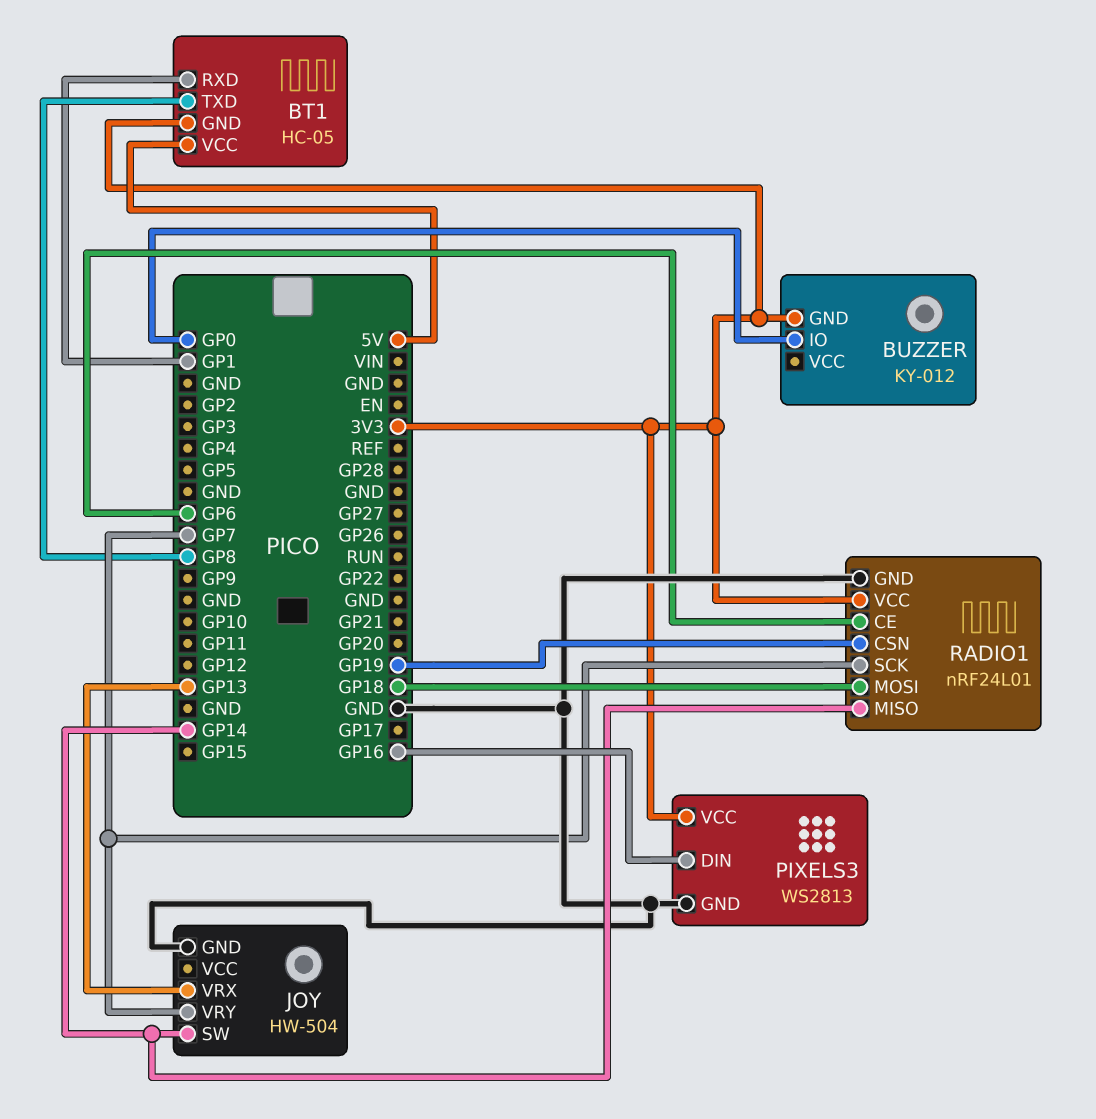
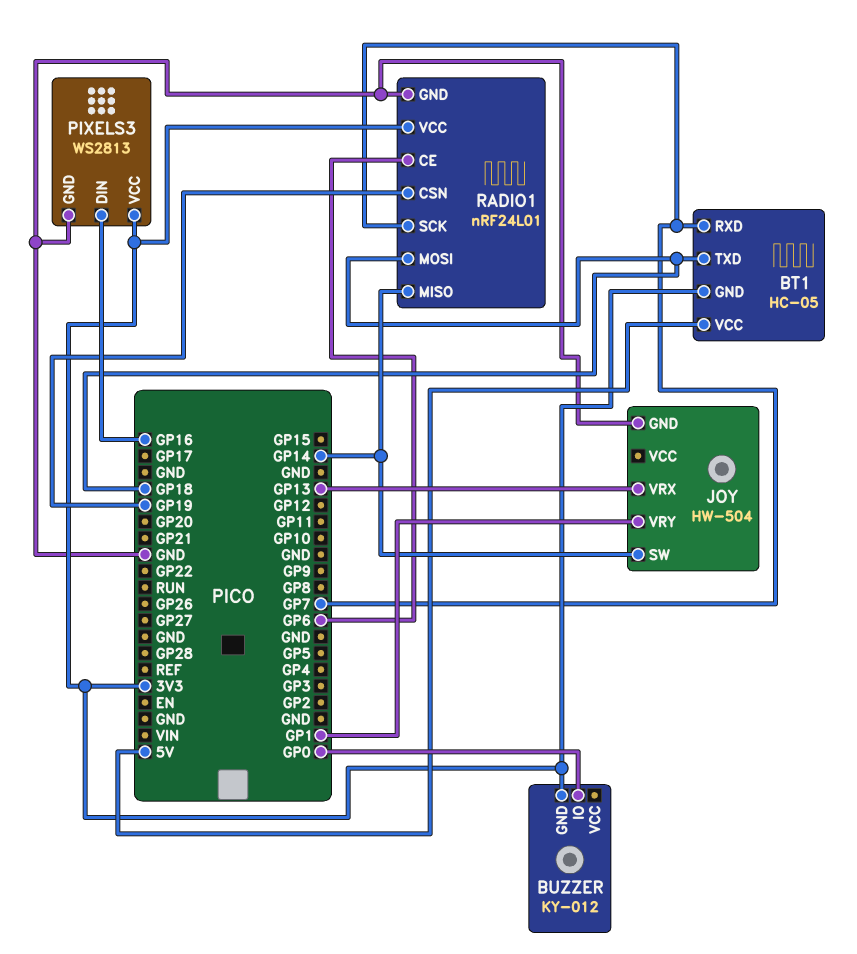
BT1 pin RXD: GP1 -> GP7
BT1 pin TXD: GP8 -> GP18
JOY pin VRY: GP7 -> GP1

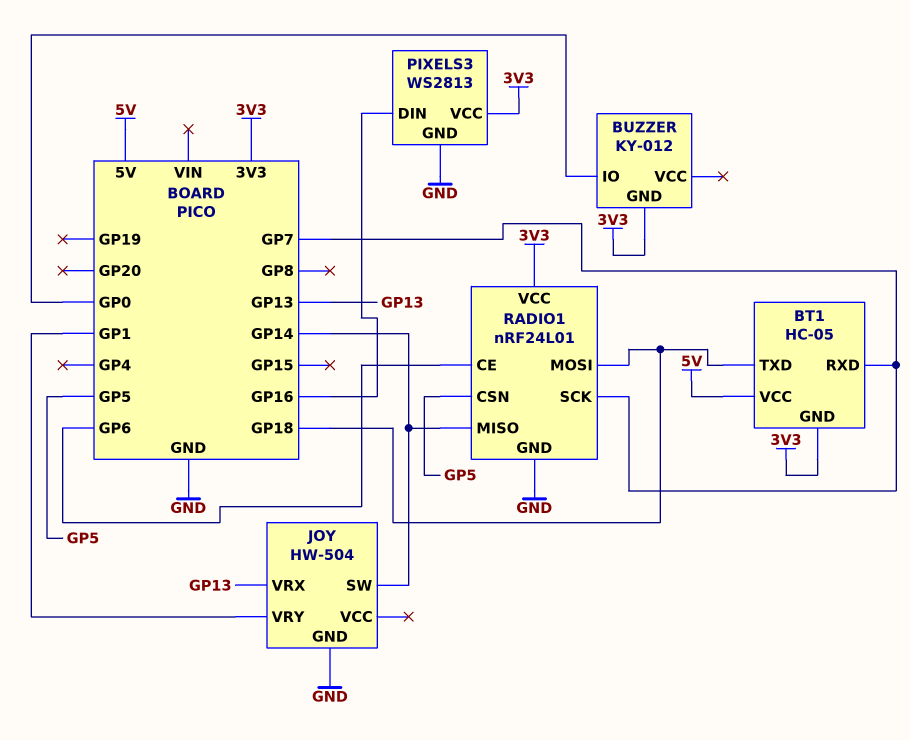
RADIO1 pin CSN: GP19 -> GP5

